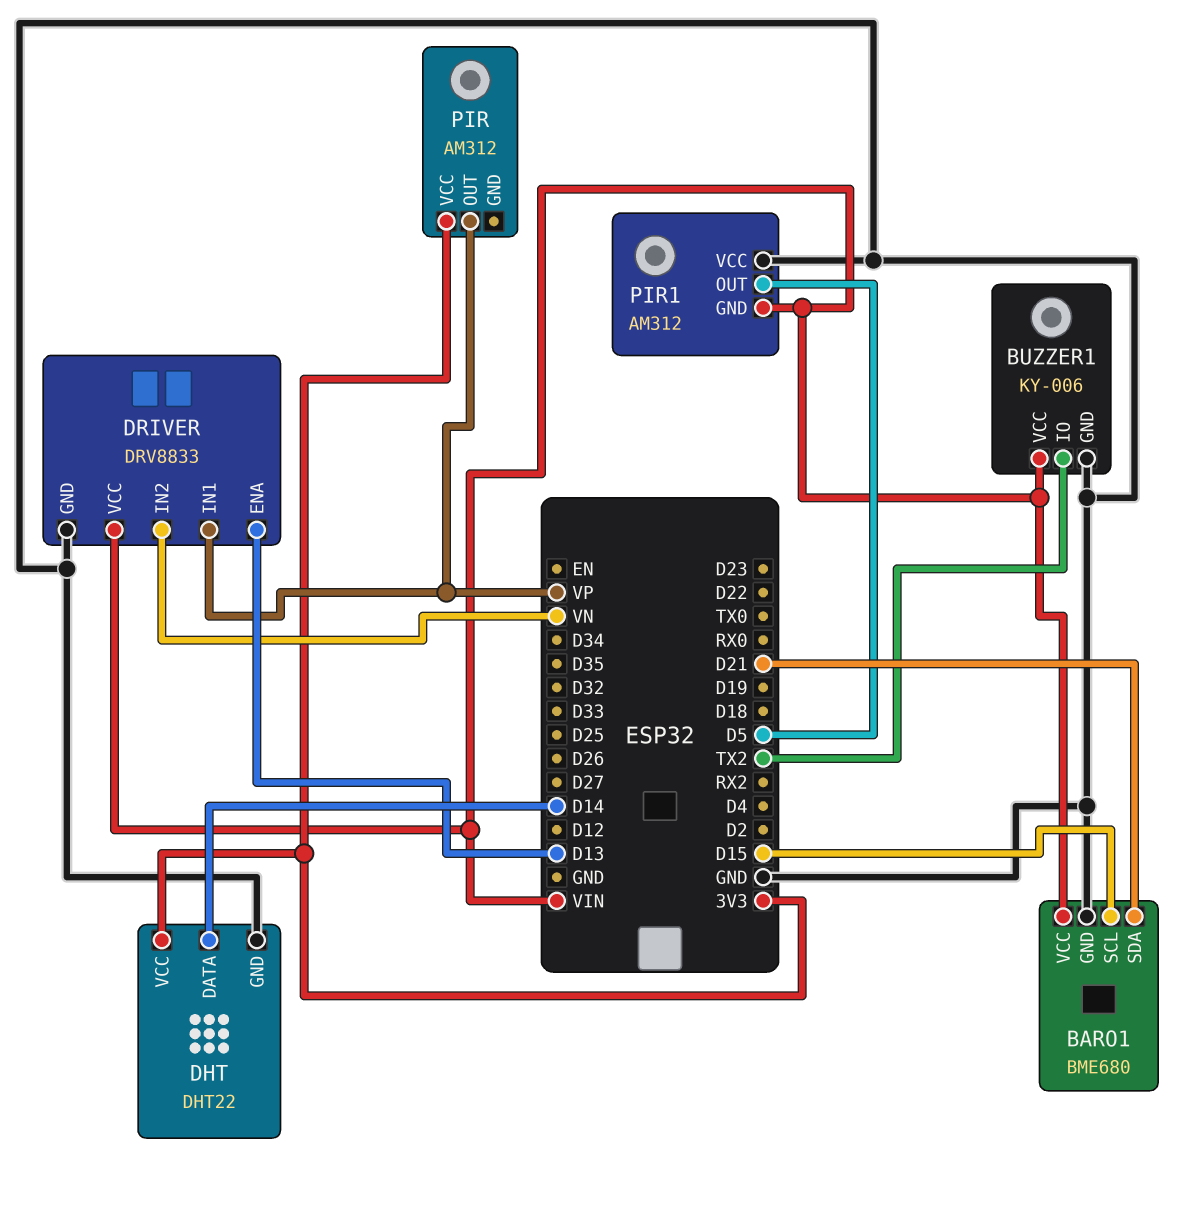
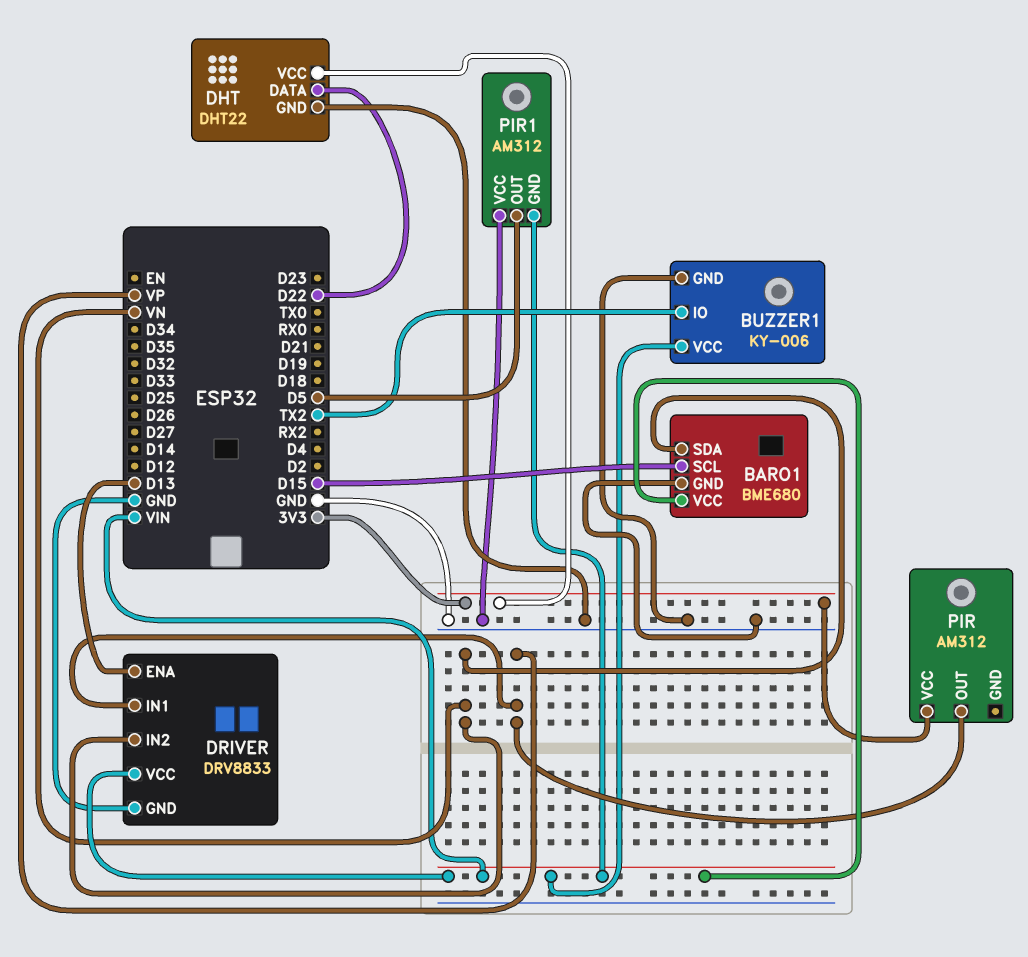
BARO1 pin SDA: D21 -> VN
DHT pin DATA: D14 -> D22

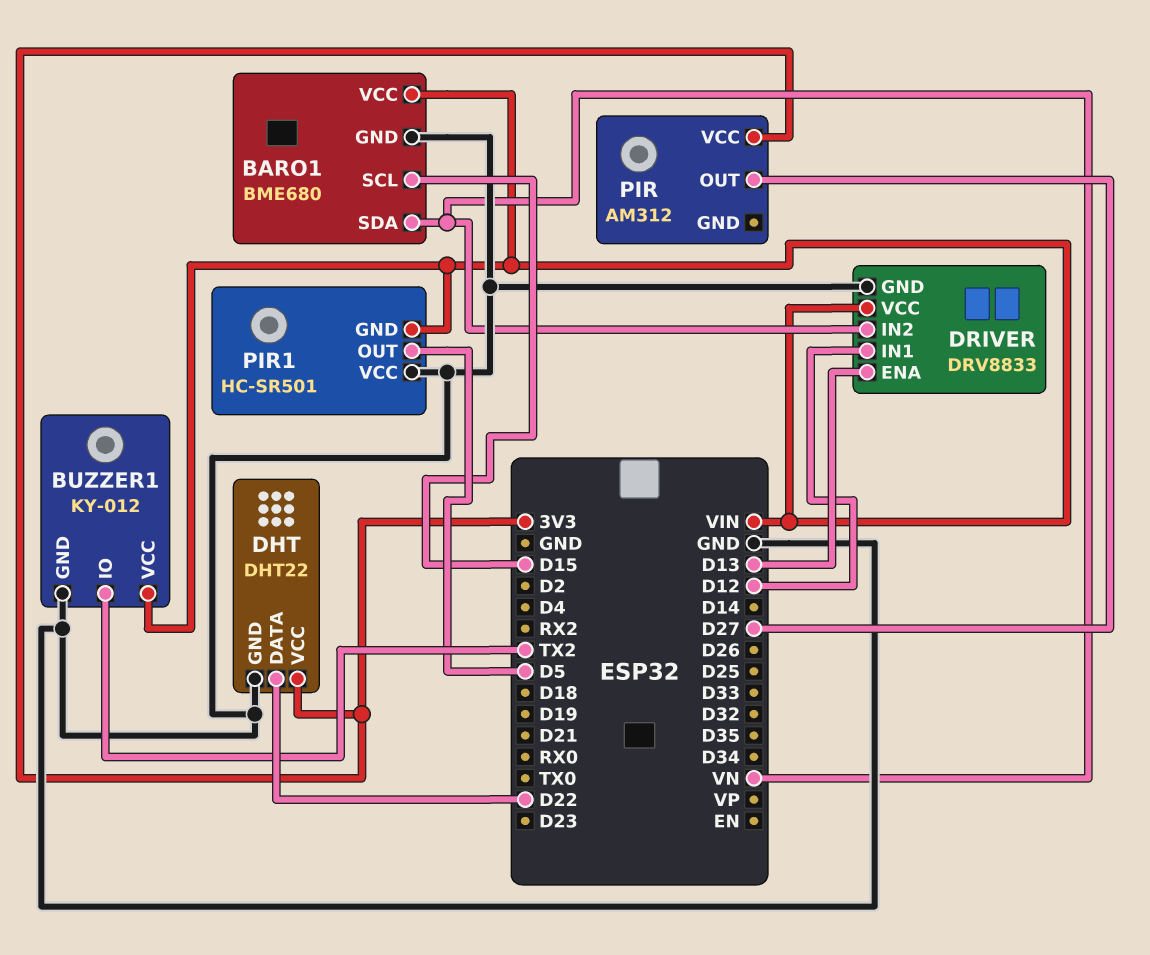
BUZZER1: KY-006 -> KY-012
DRIVER pin IN1: VP -> D12
PIR pin OUT: VP -> D27
PIR1: AM312 -> HC-SR501

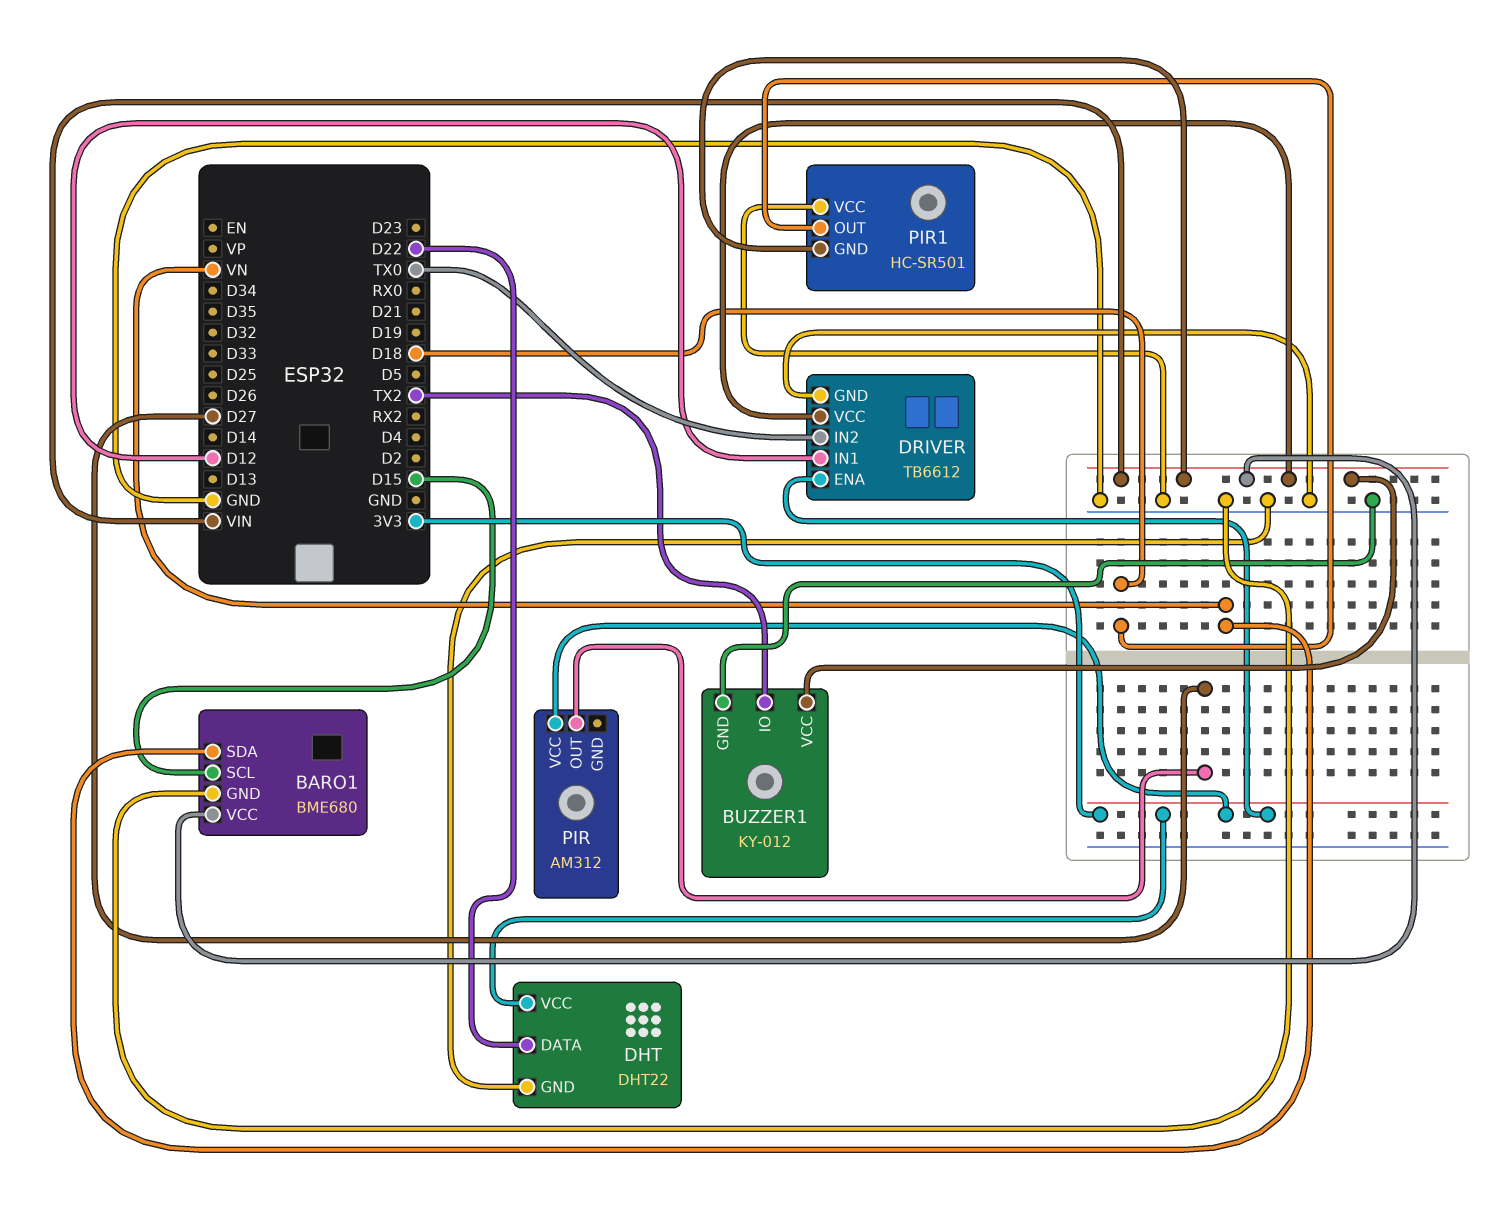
DRIVER: DRV8833 -> TB6612
DRIVER pin ENA: D13 -> 3V3
DRIVER pin IN2: VN -> TX0
PIR1 pin OUT: D5 -> D18

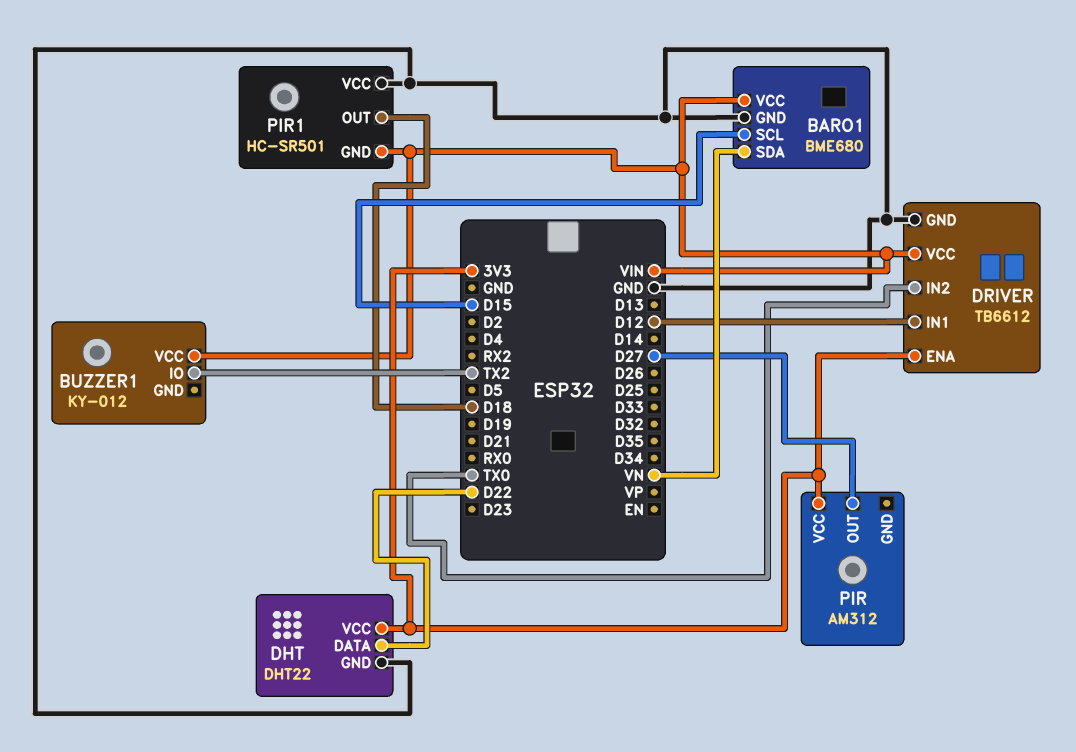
BUZZER1 pin GND: GND -> none

